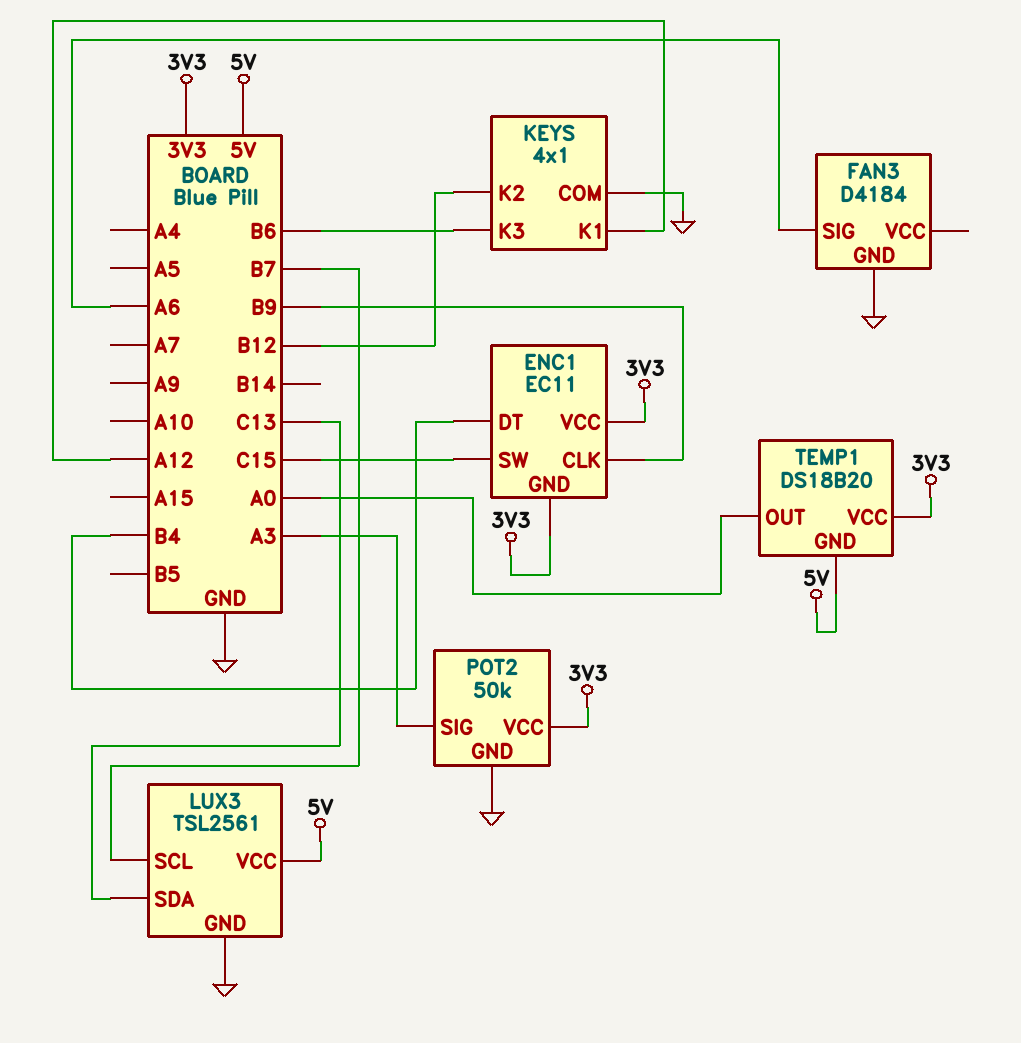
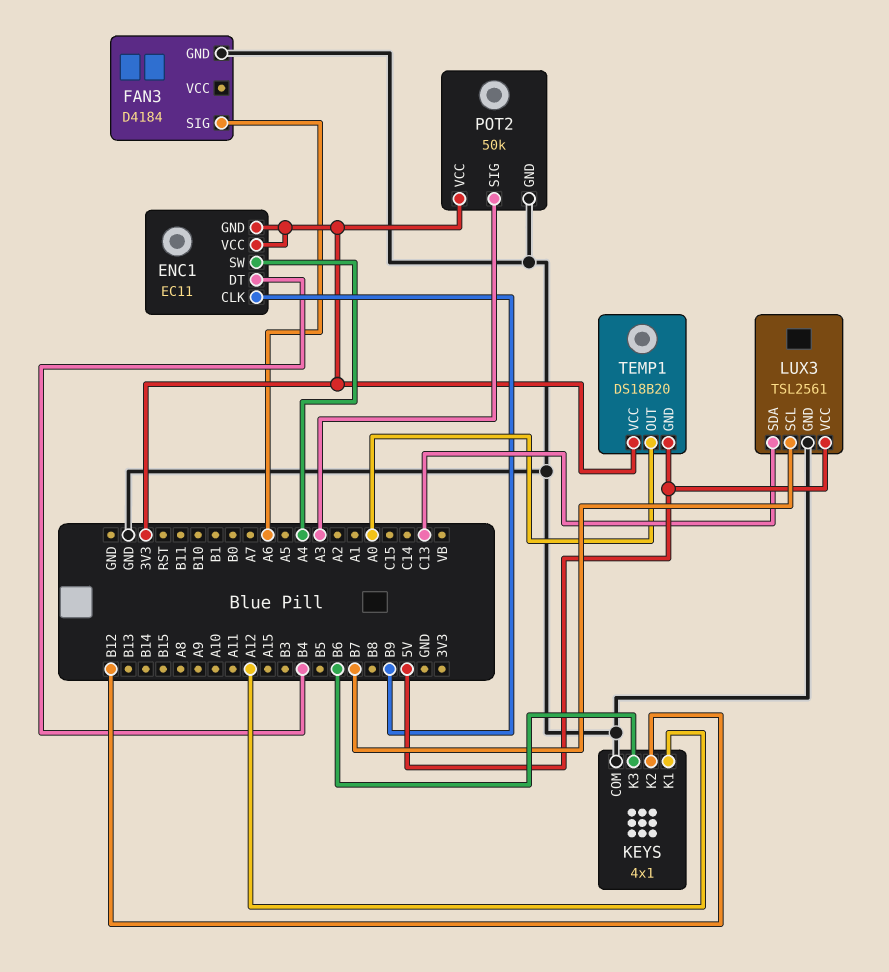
ENC1 pin SW: C15 -> A4

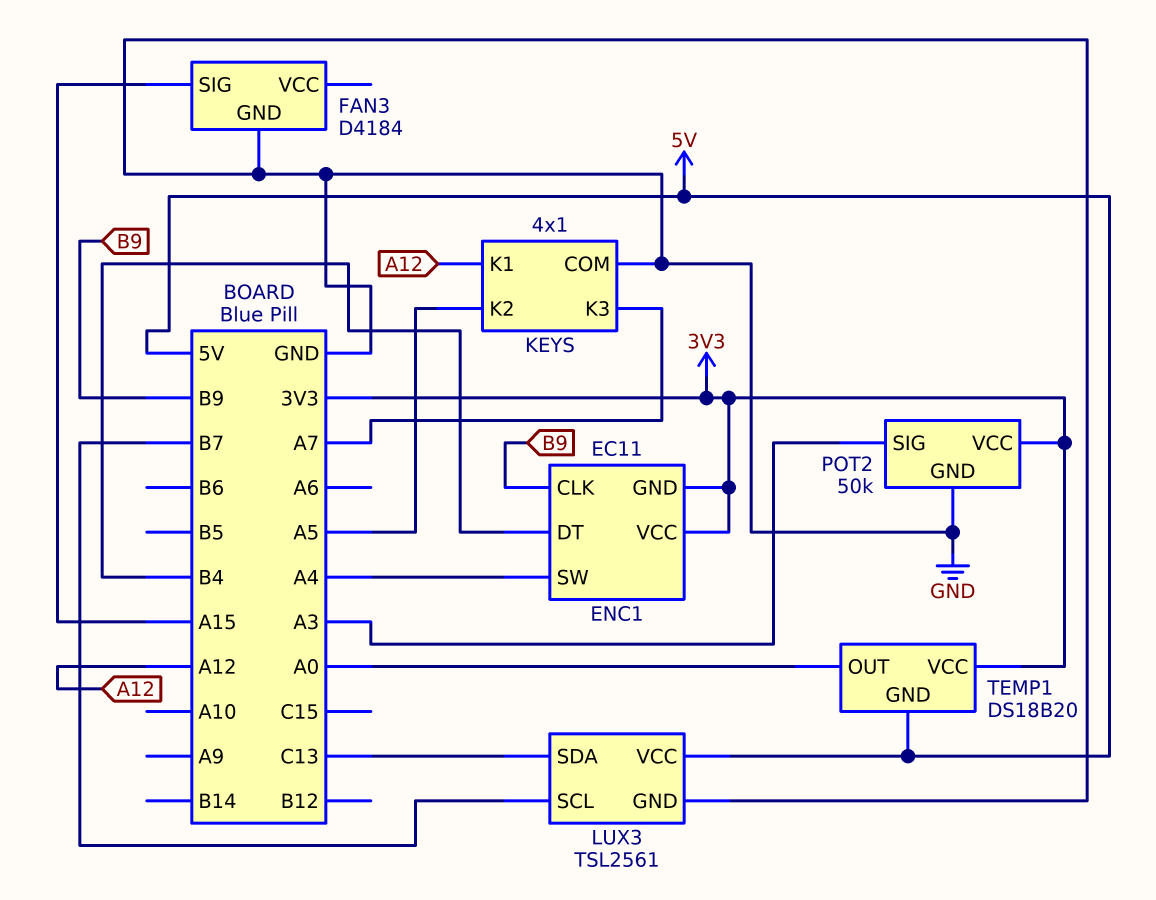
FAN3 pin SIG: A6 -> A15
KEYS pin K2: B12 -> A5
KEYS pin K3: B6 -> A7

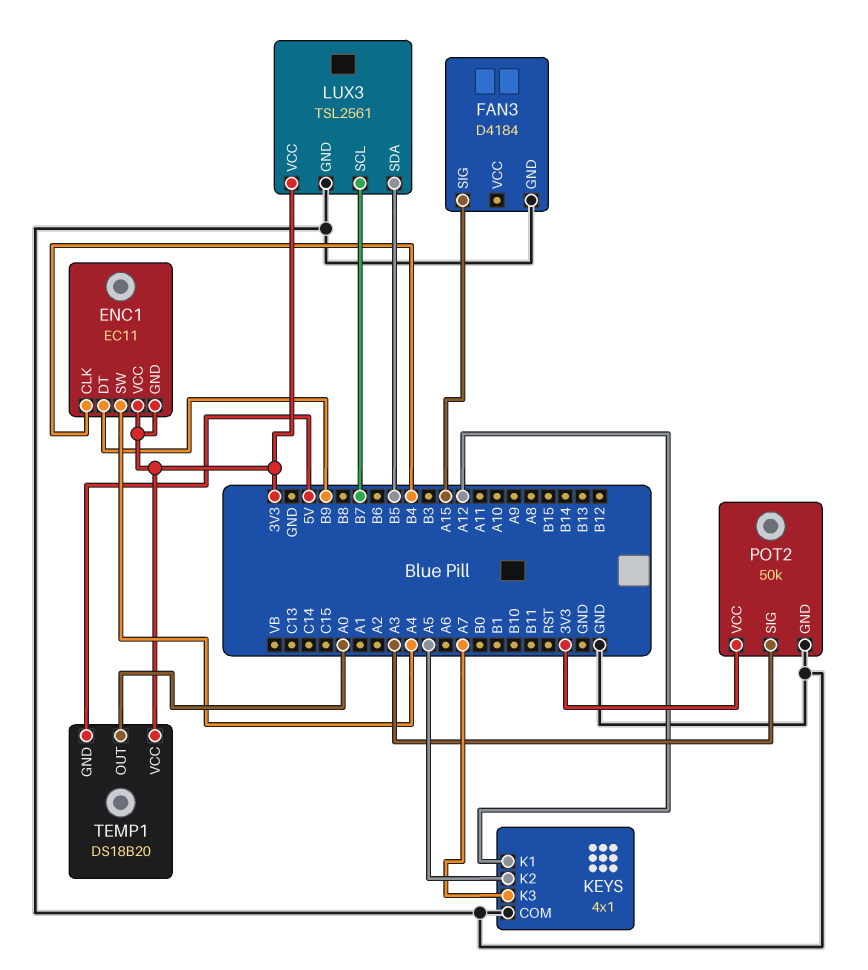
ENC1 pin CLK: B9 -> B4
ENC1 pin DT: B4 -> B9
LUX3 pin SDA: C13 -> B5
LUX3 pin VCC: 5V -> 3V3

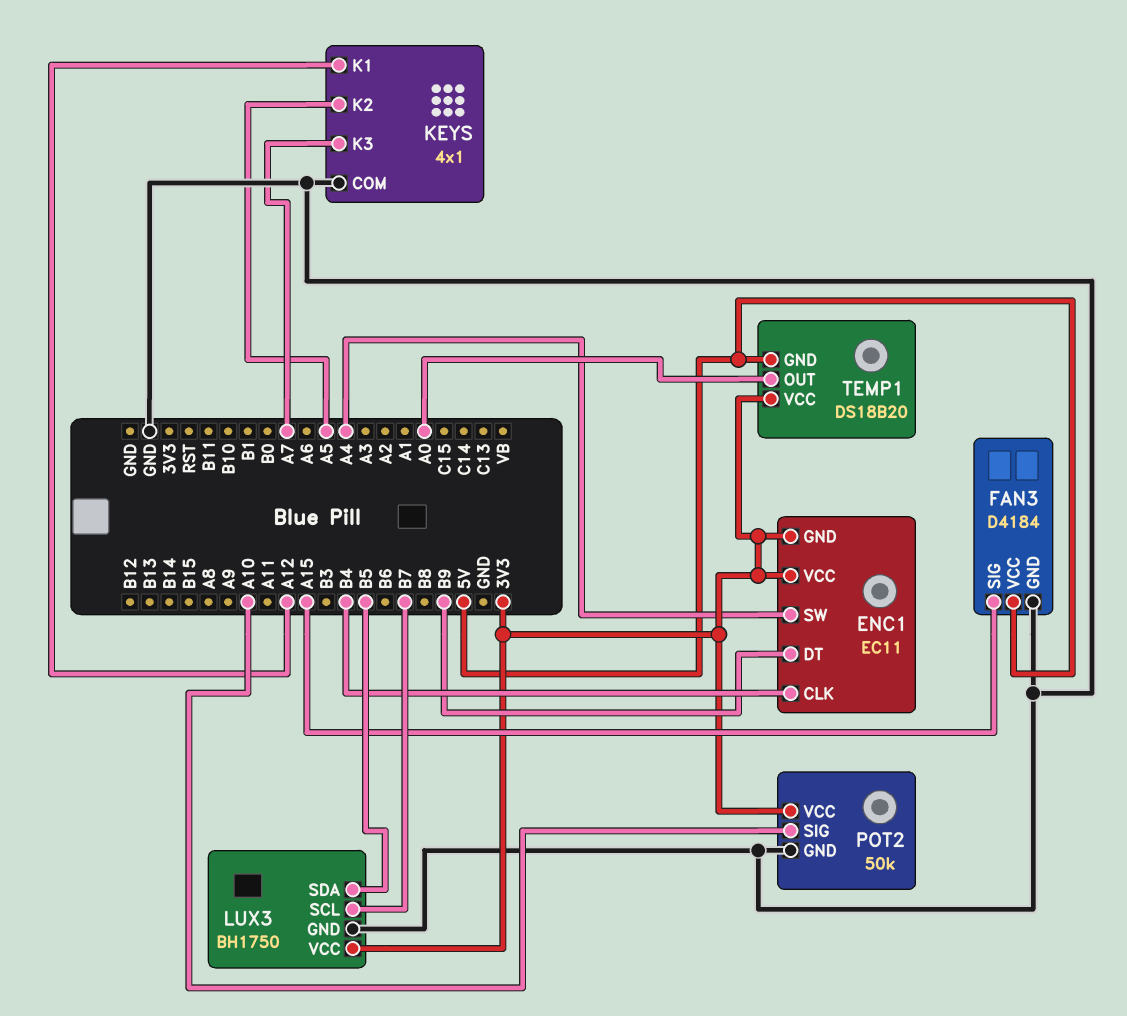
FAN3 pin VCC: none -> 5V
LUX3: TSL2561 -> BH1750
POT2 pin SIG: A3 -> A10

